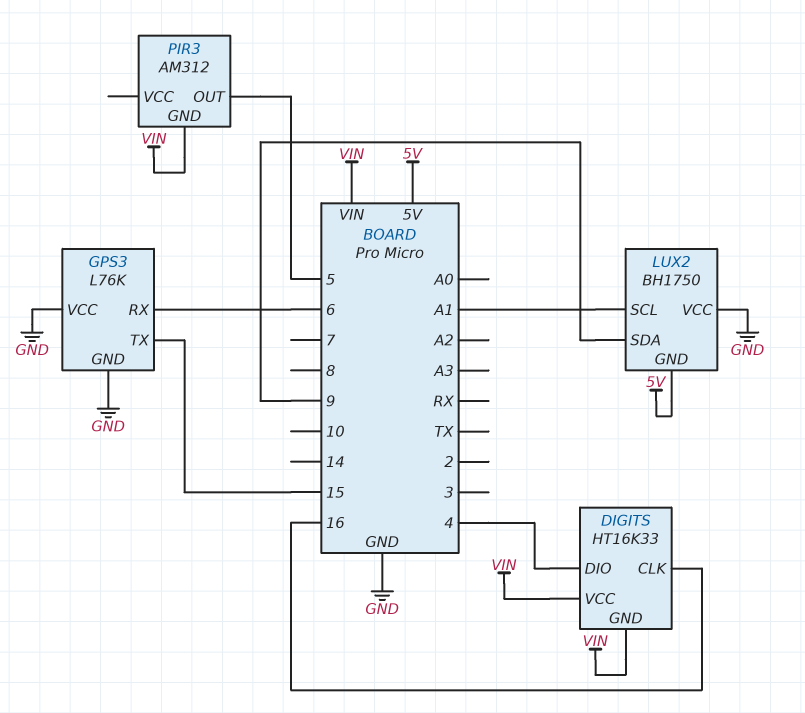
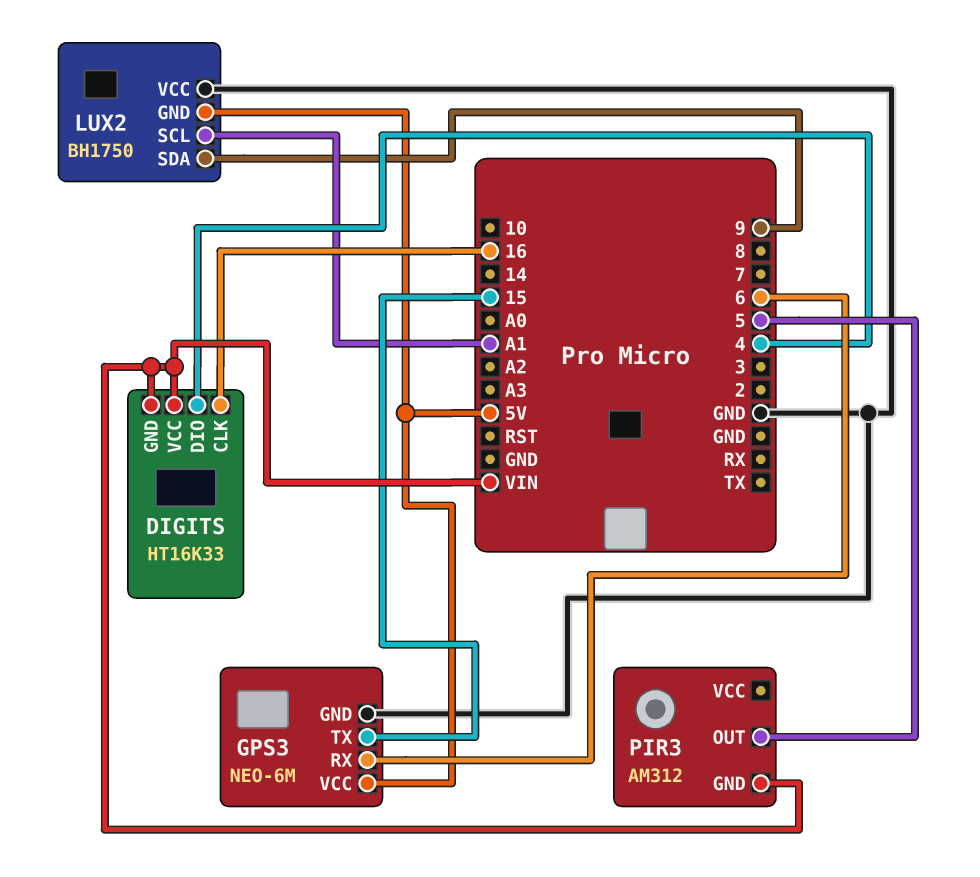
GPS3: L76K -> NEO-6M
GPS3 pin VCC: GND -> 5V

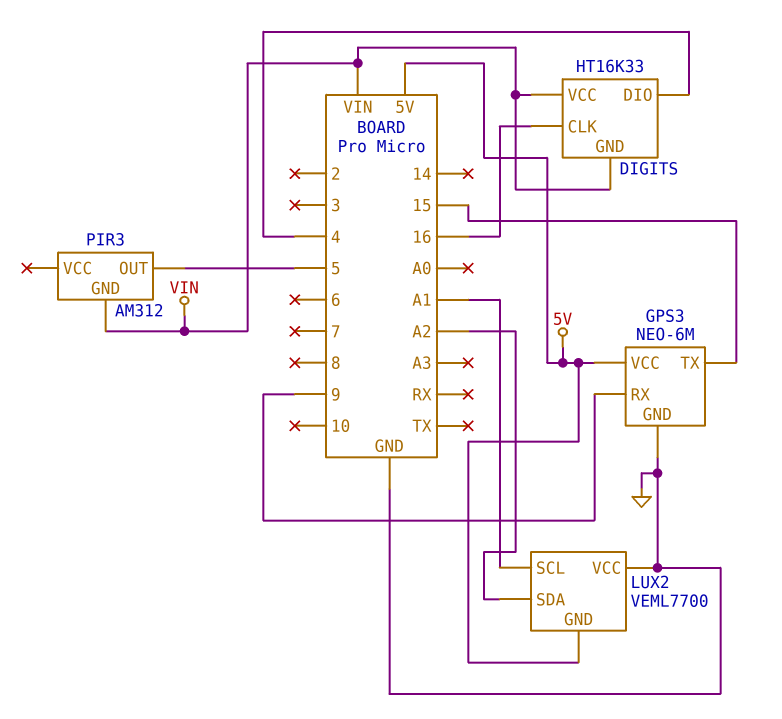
GPS3 pin RX: 6 -> 9
LUX2: BH1750 -> VEML7700
LUX2 pin SDA: 9 -> A2

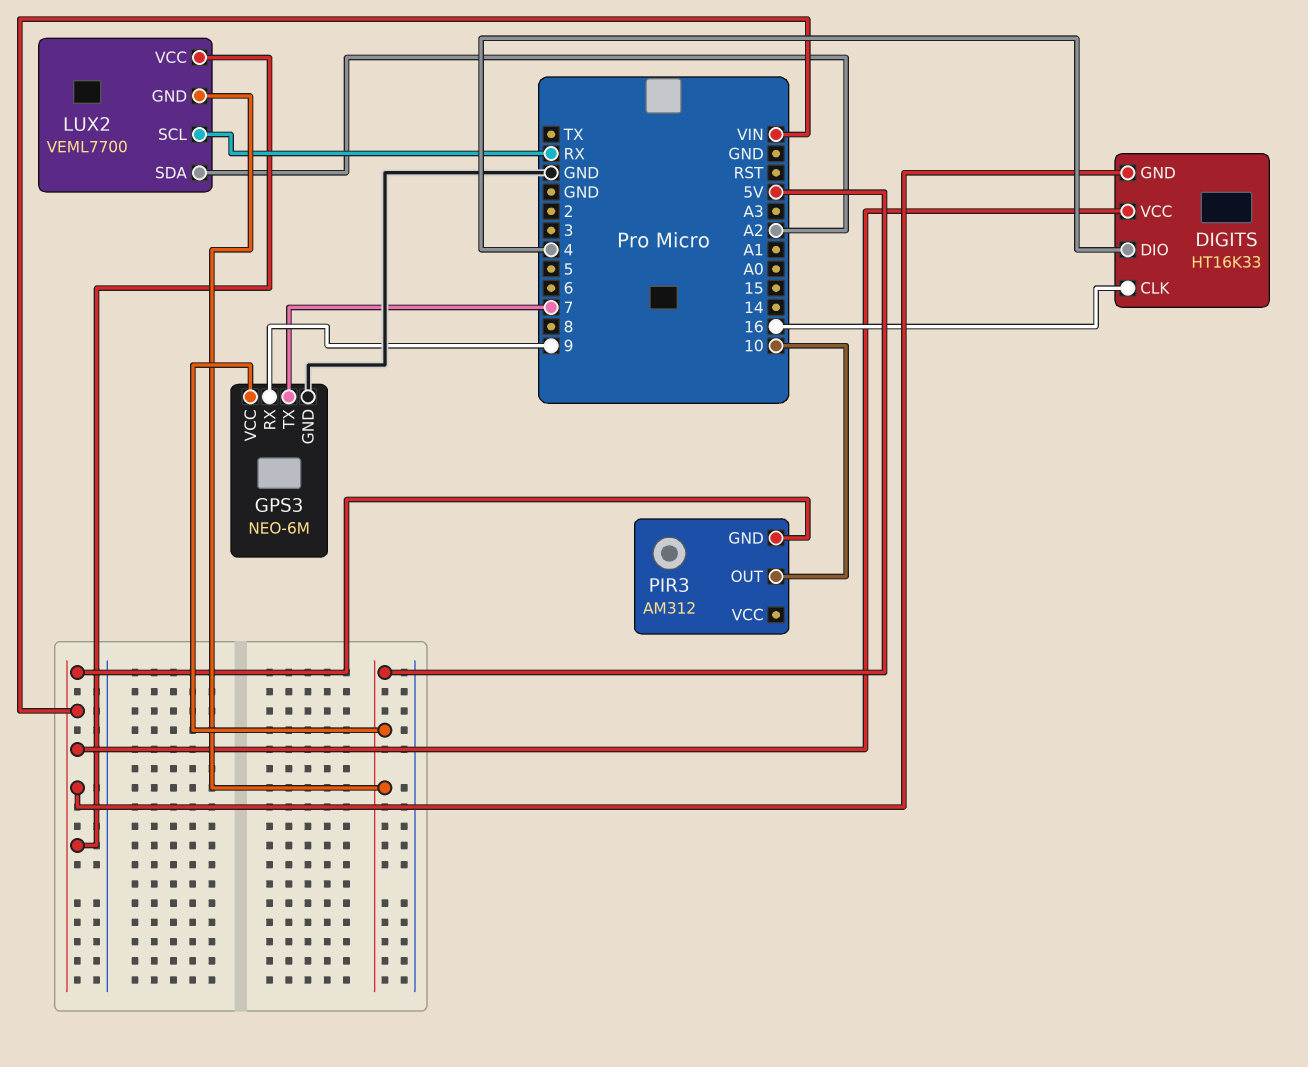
GPS3 pin TX: 15 -> 7
LUX2 pin SCL: A1 -> RX
LUX2 pin VCC: GND -> VIN
PIR3 pin OUT: 5 -> 10

